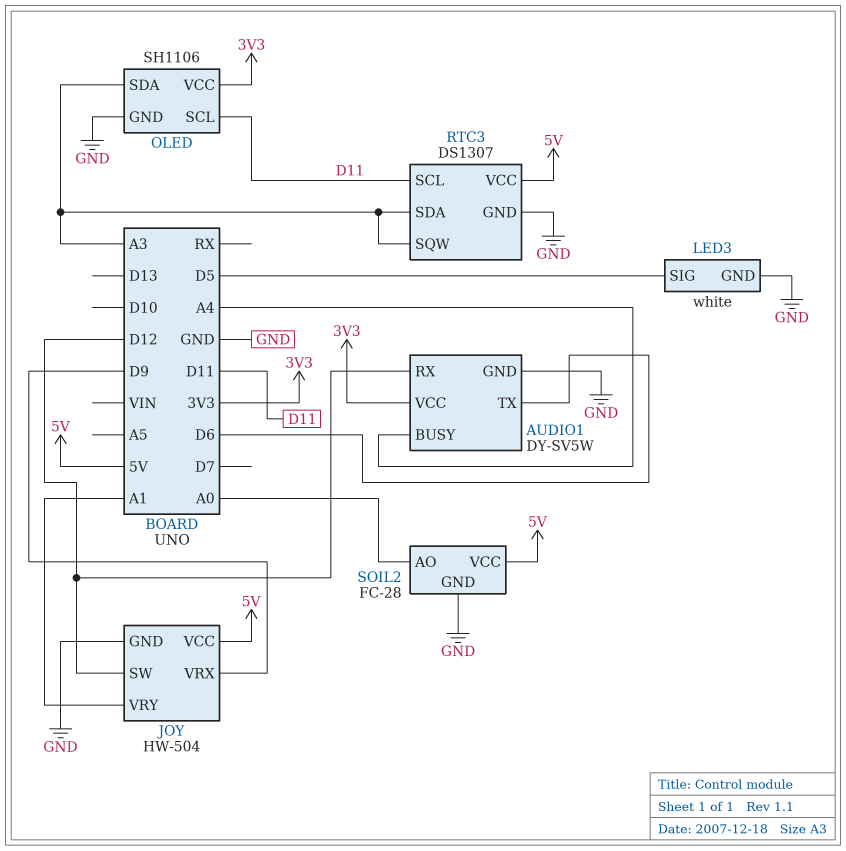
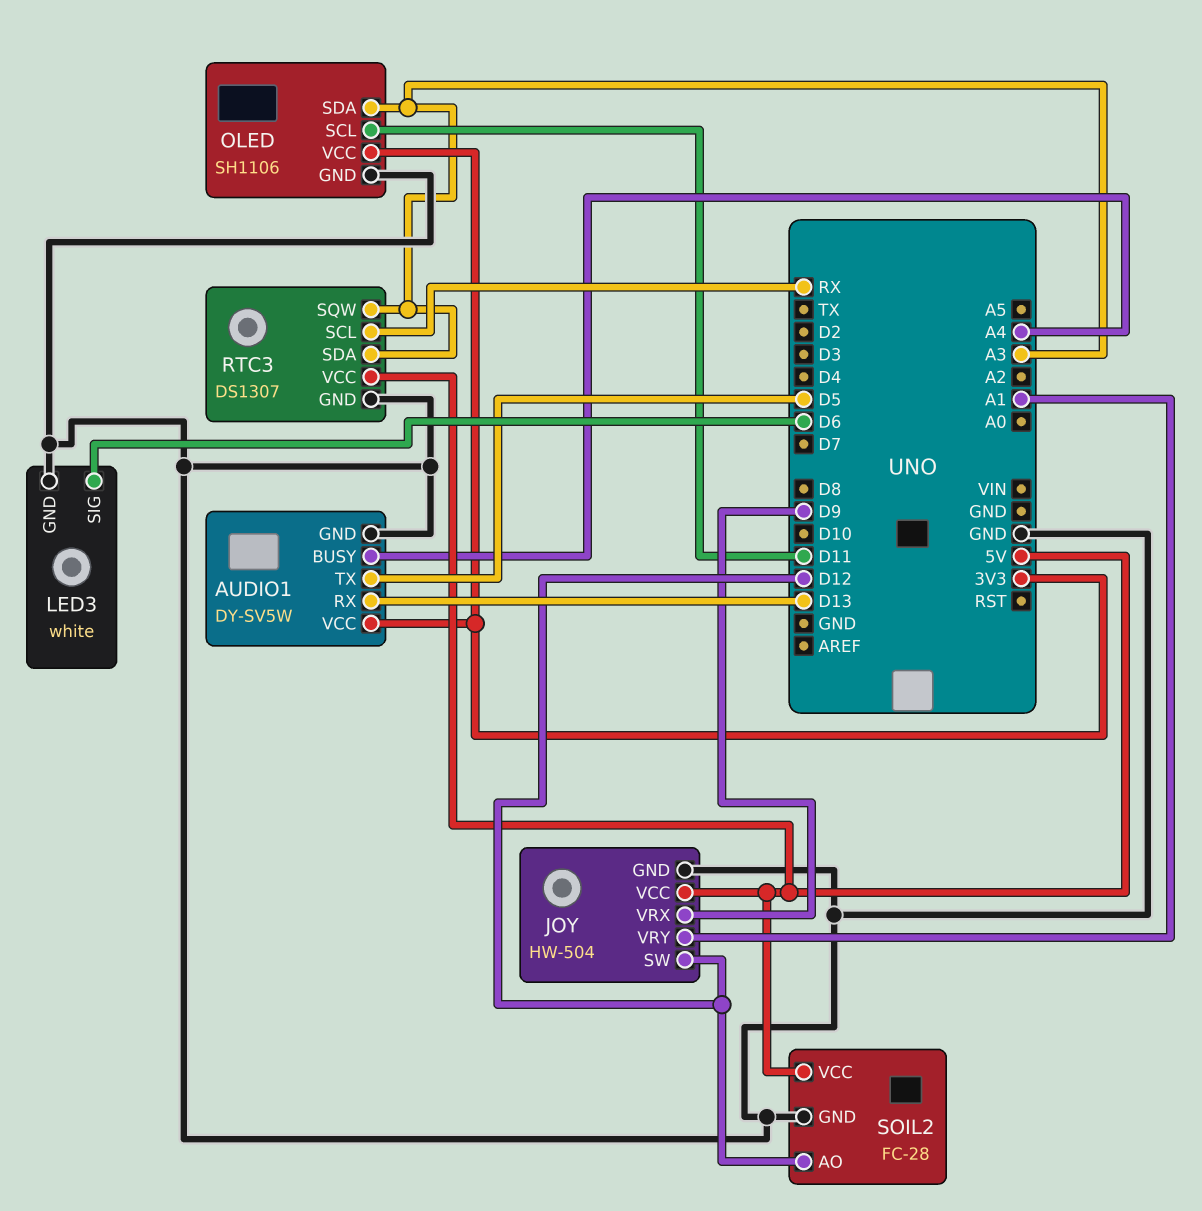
AUDIO1 pin RX: D12 -> D13
AUDIO1 pin TX: D6 -> D5
LED3 pin SIG: D5 -> D6
RTC3 pin SCL: D11 -> RX
SOIL2 pin AO: A0 -> D12

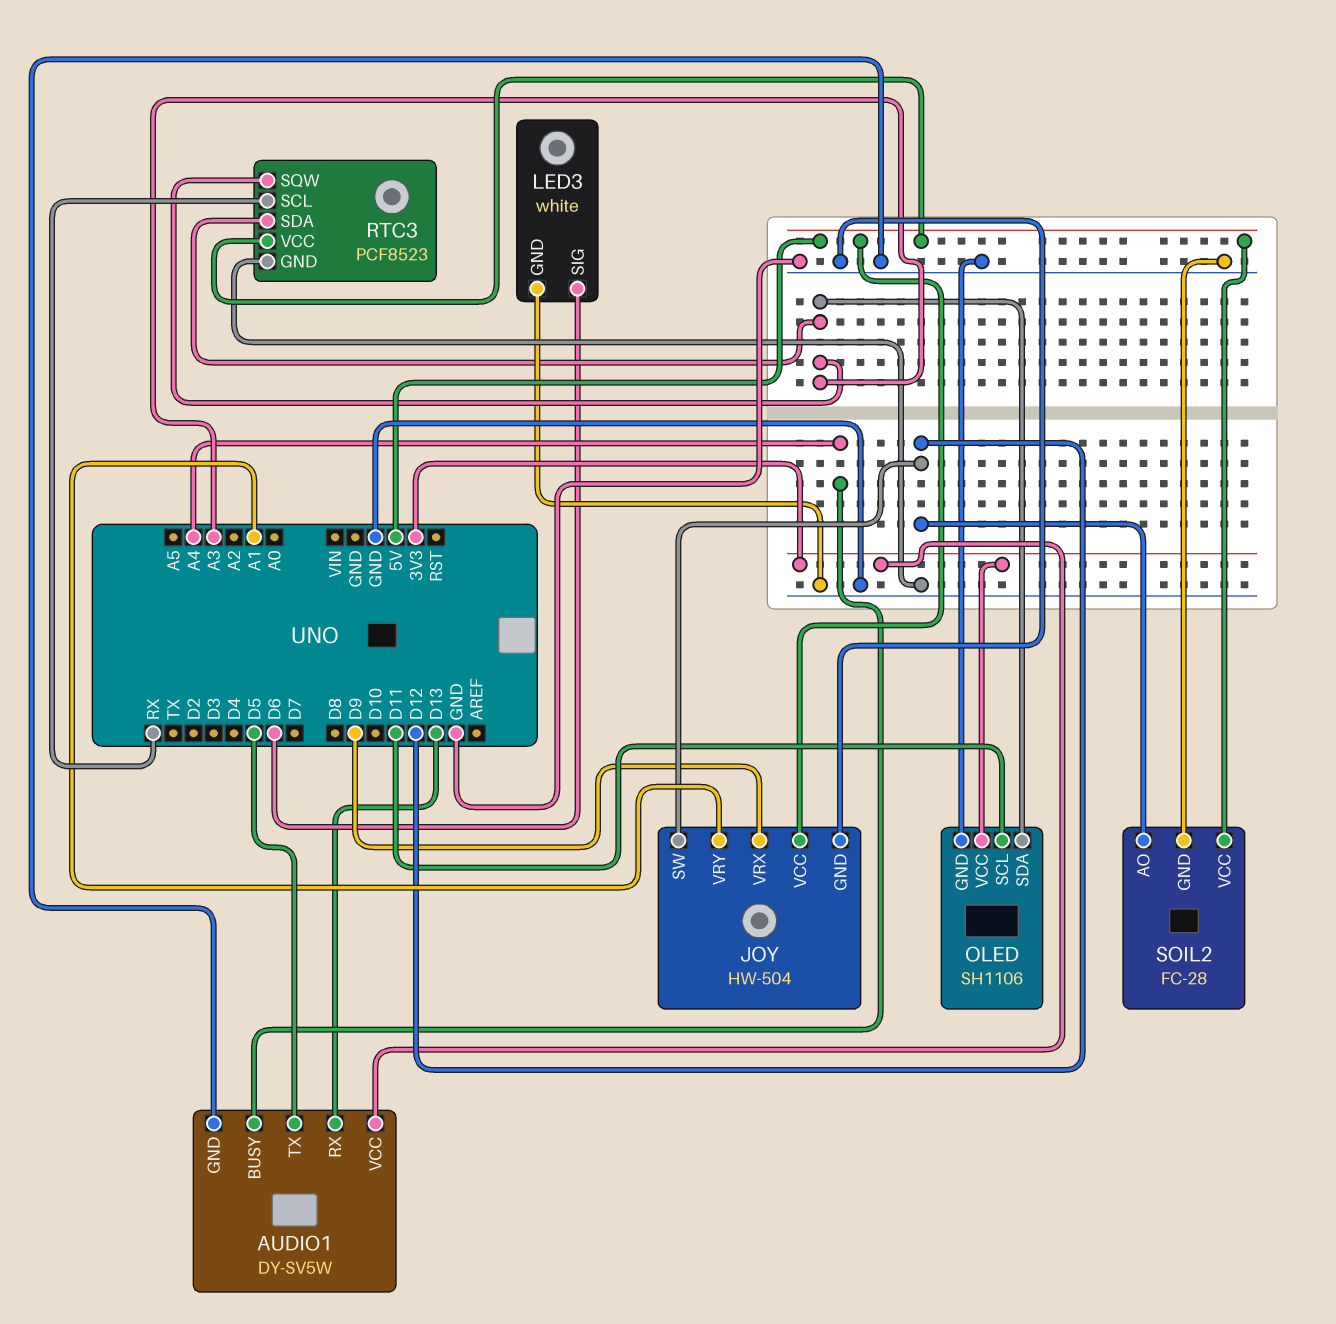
RTC3: DS1307 -> PCF8523

